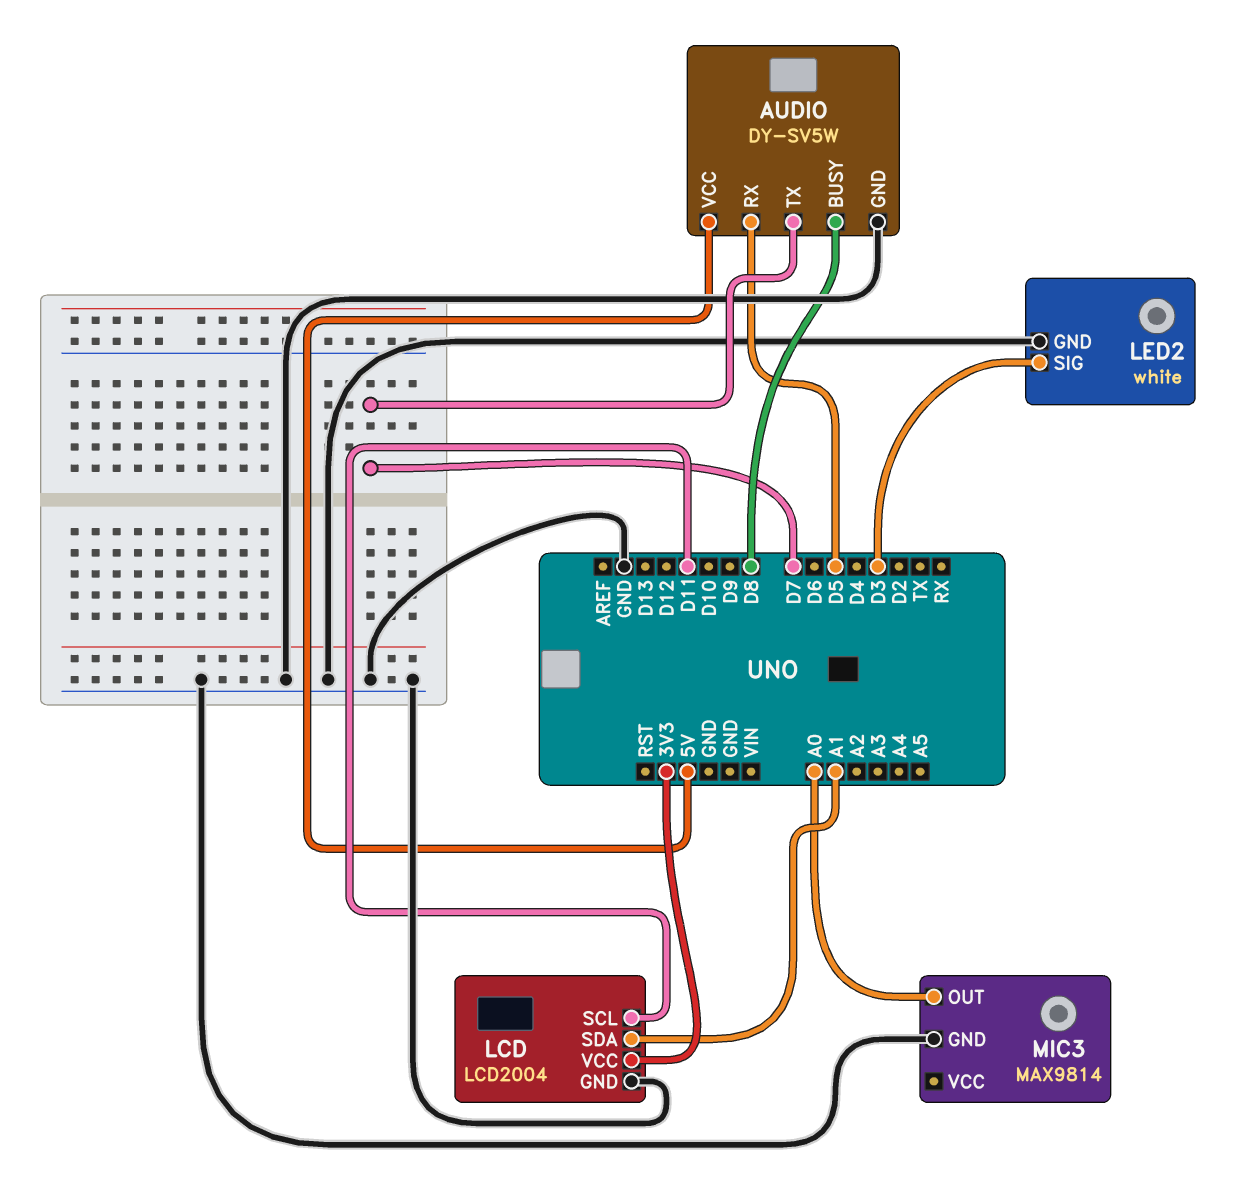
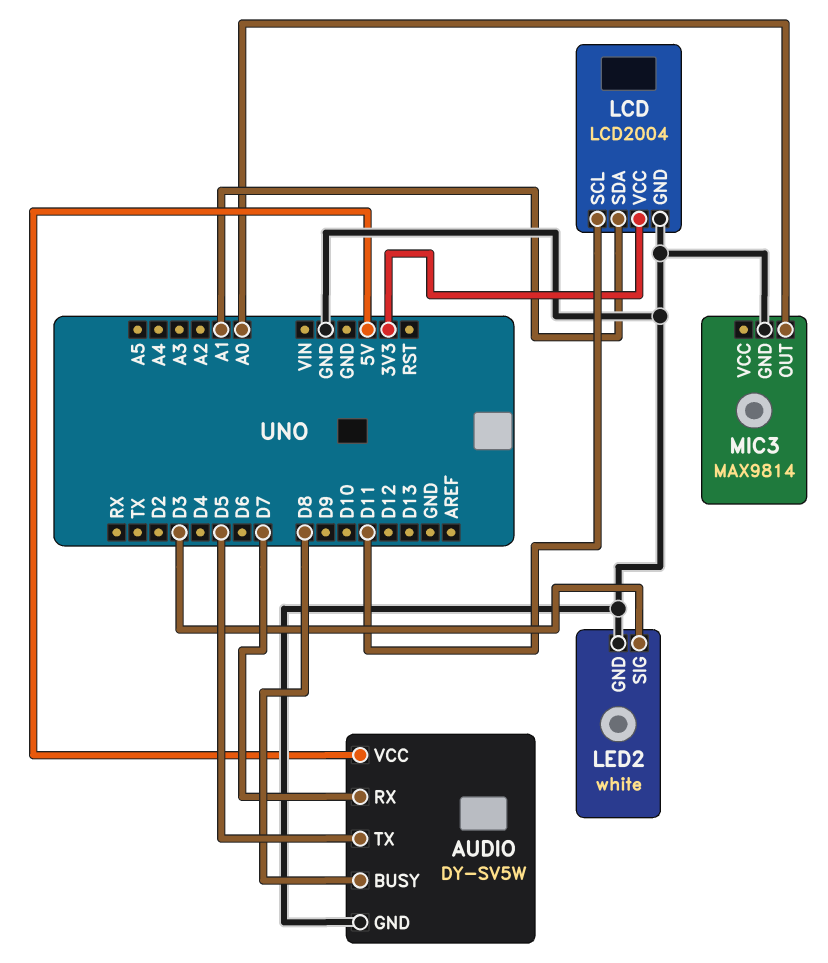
AUDIO pin RX: D5 -> D7
AUDIO pin TX: D7 -> D5

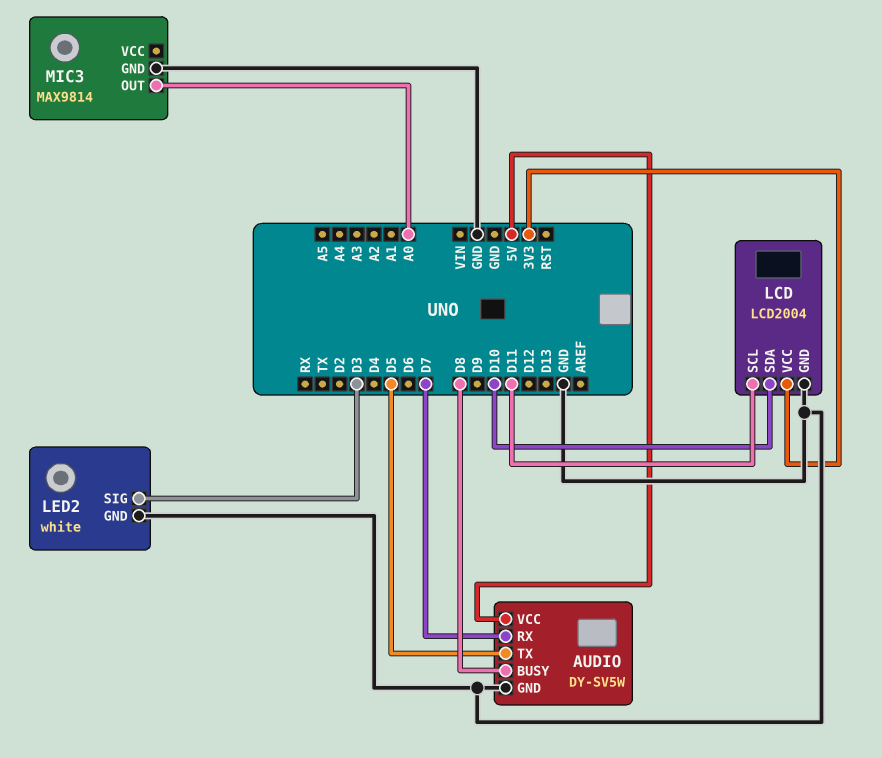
LCD pin SDA: A1 -> D10

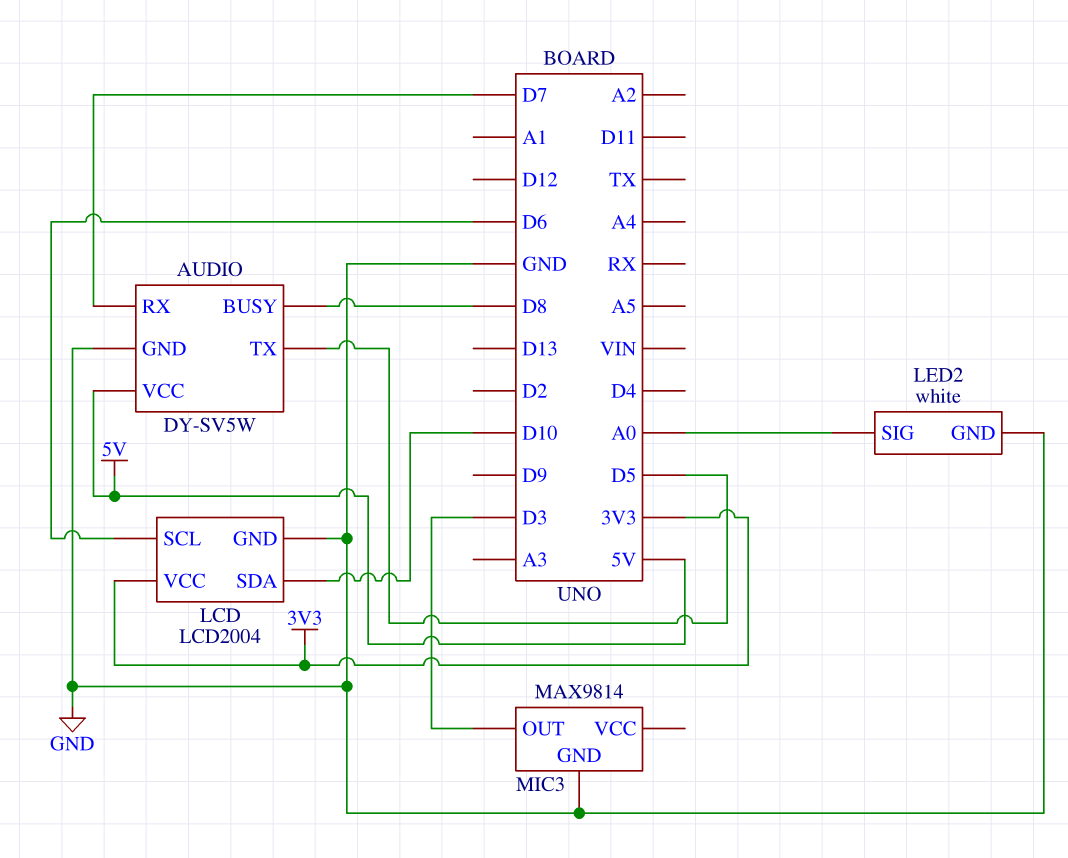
LCD pin SCL: D11 -> D6
LED2 pin SIG: D3 -> A0
MIC3 pin OUT: A0 -> D3

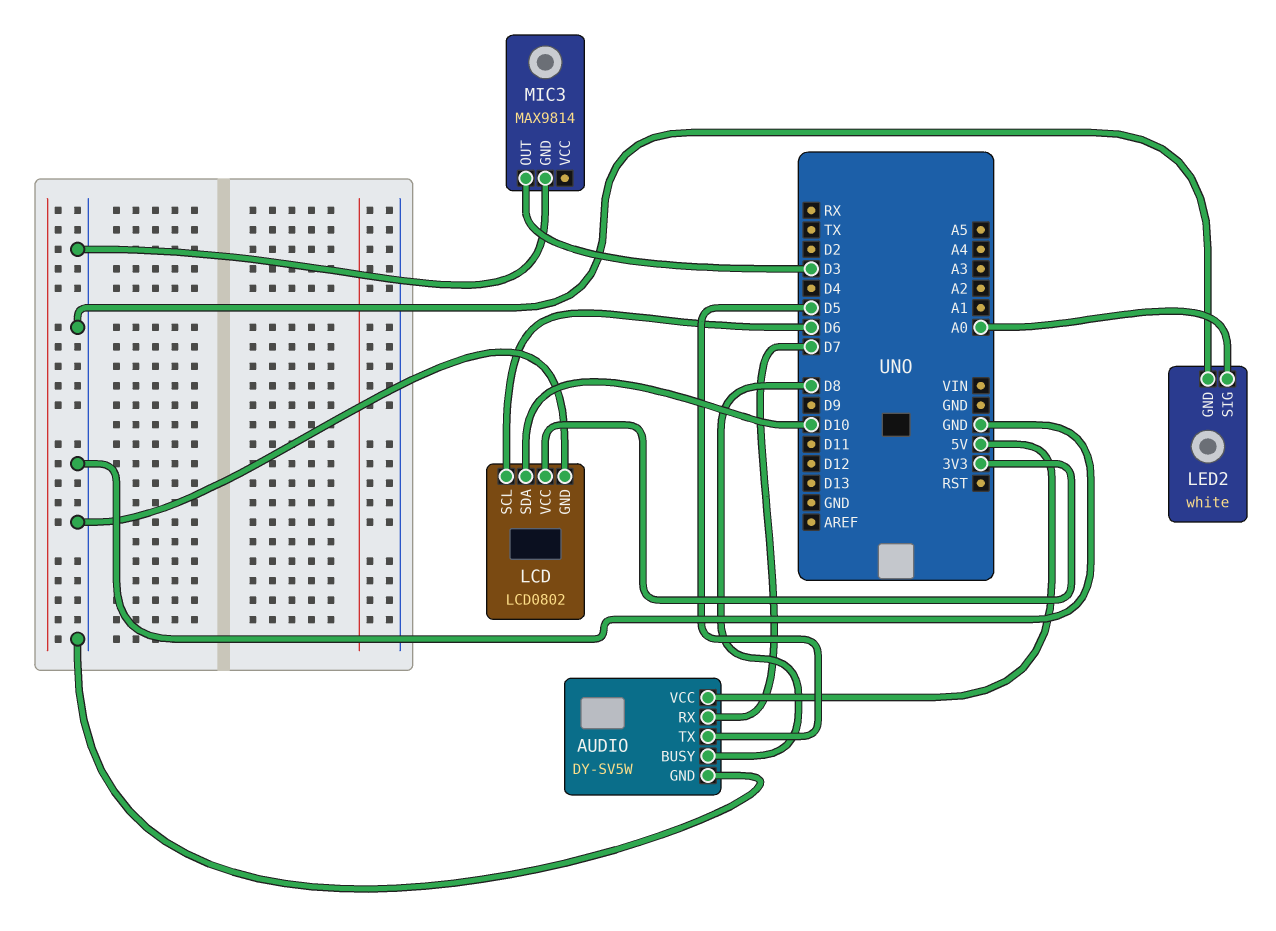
LCD: LCD2004 -> LCD0802

